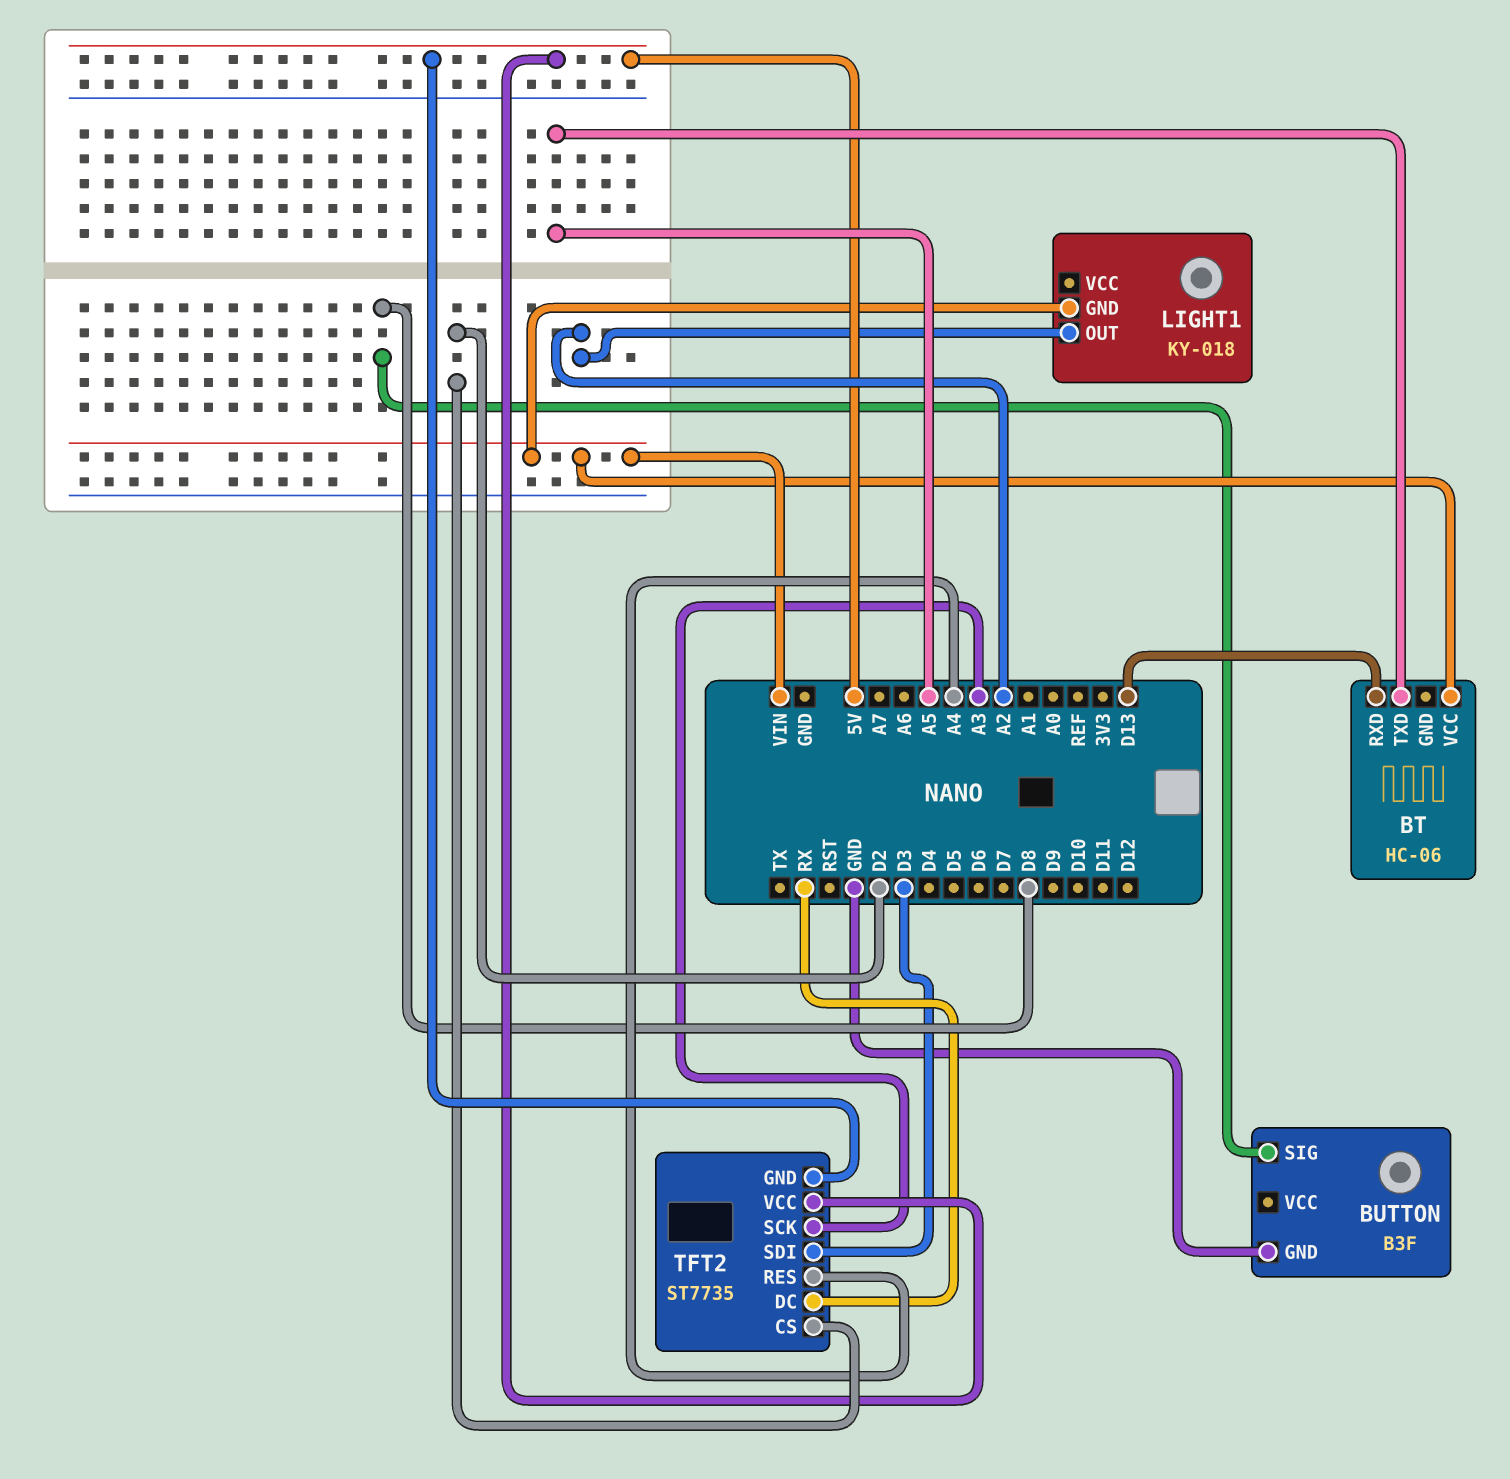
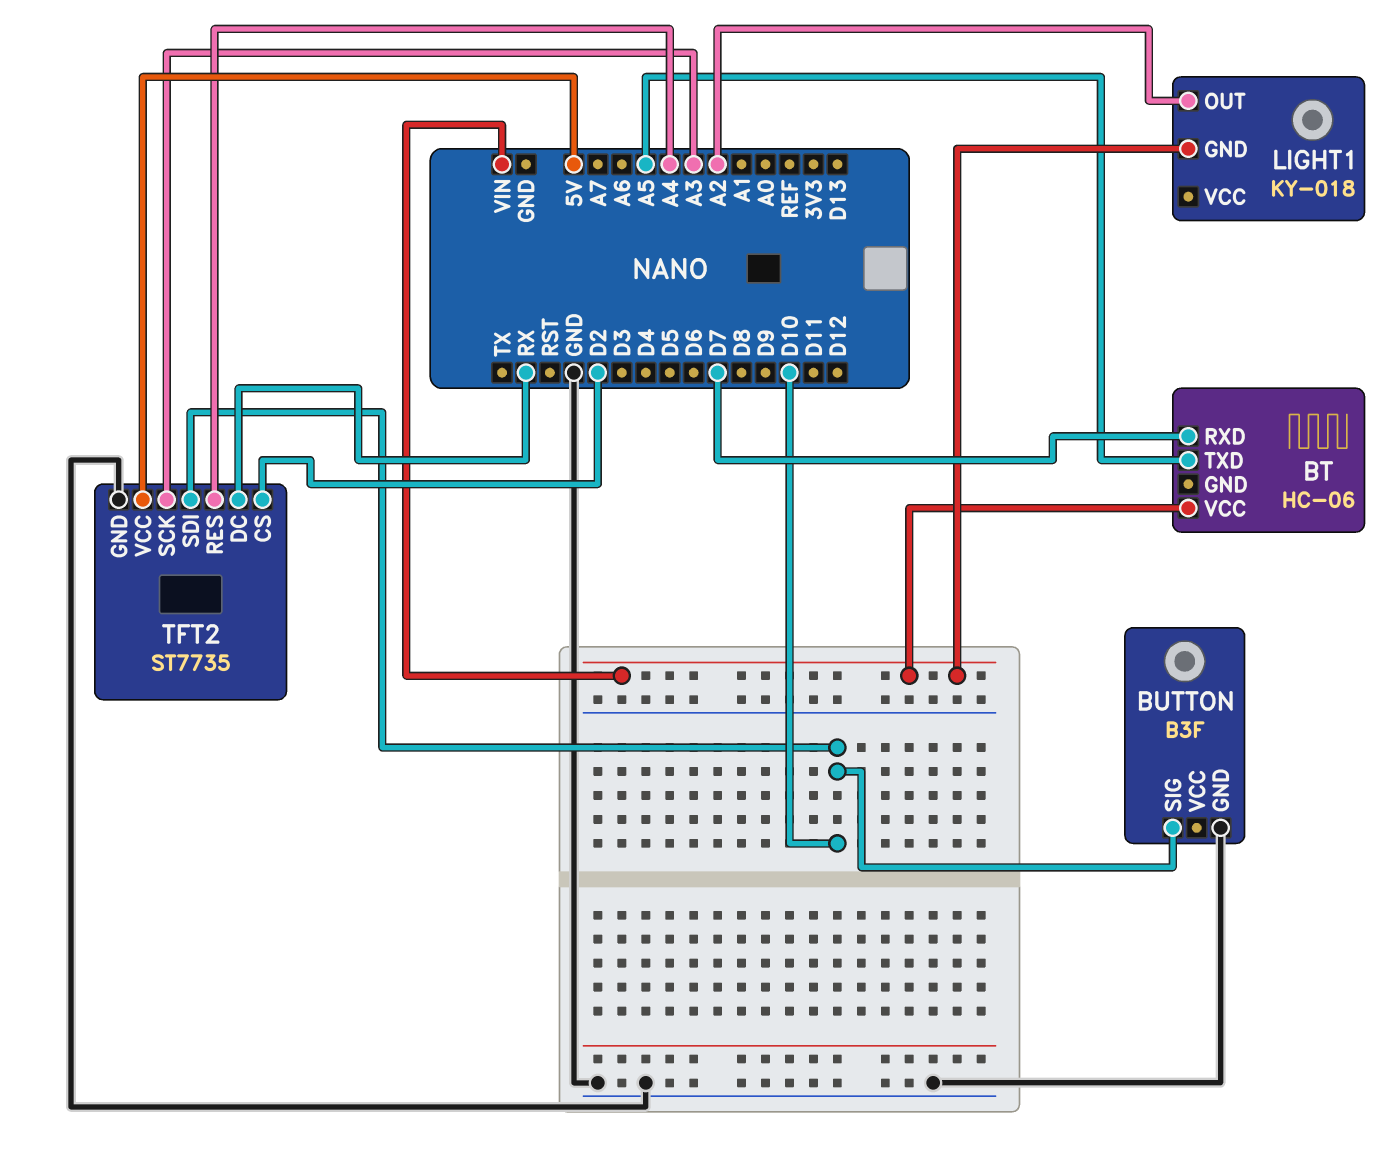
BT pin RXD: D13 -> D7
BUTTON pin SIG: D8 -> D10
TFT2 pin GND: 5V -> GND
TFT2 pin SDI: D3 -> D10

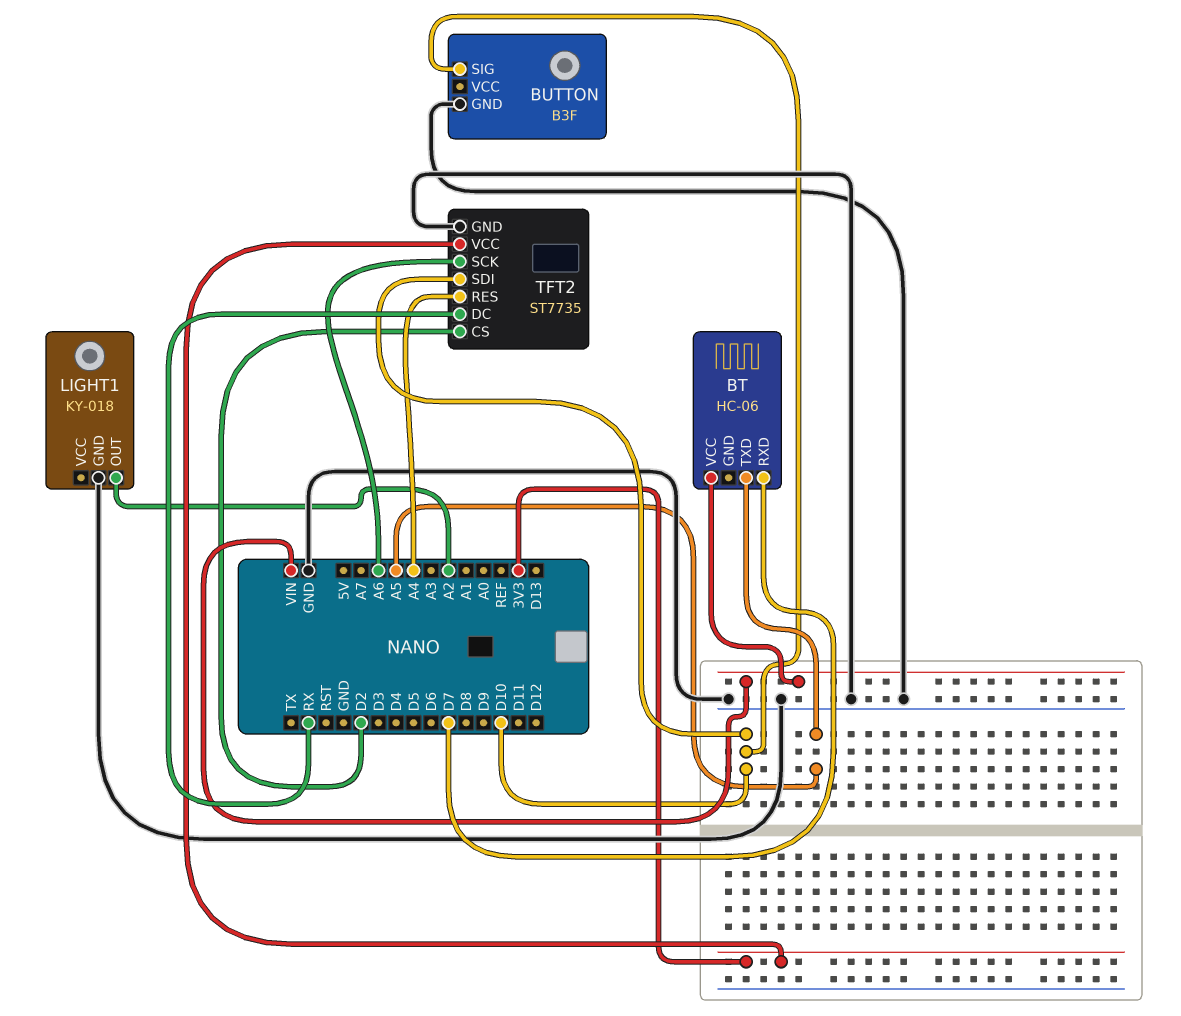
LIGHT1 pin GND: VIN -> GND
TFT2 pin SCK: A3 -> A6
TFT2 pin VCC: 5V -> 3V3

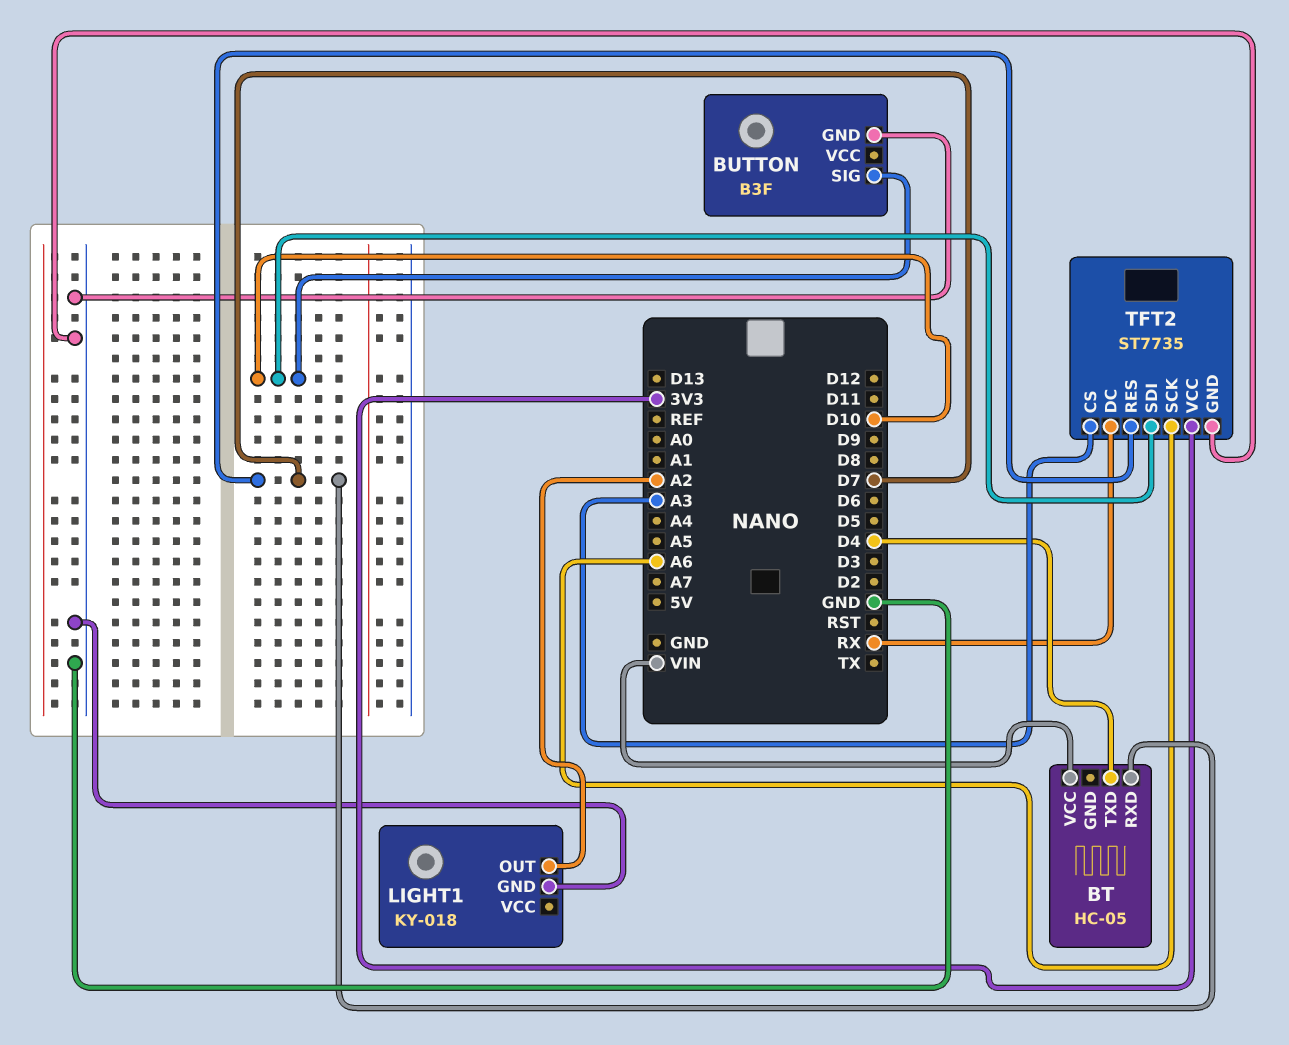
BT: HC-06 -> HC-05
BT pin TXD: A5 -> D4
TFT2 pin CS: D2 -> A3
TFT2 pin RES: A4 -> D7

